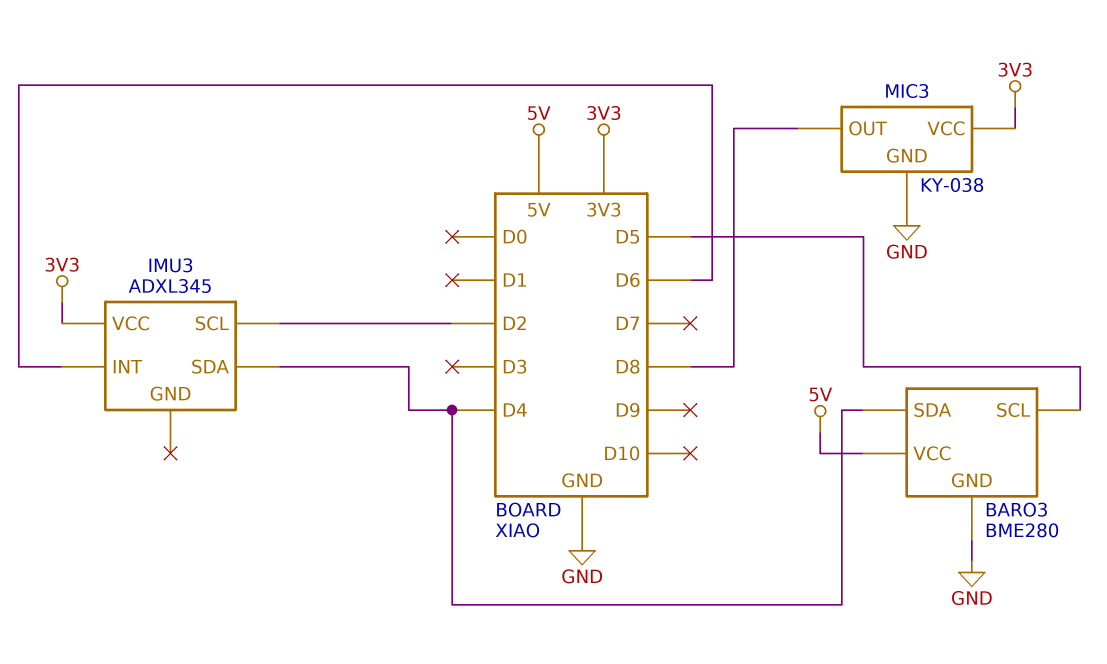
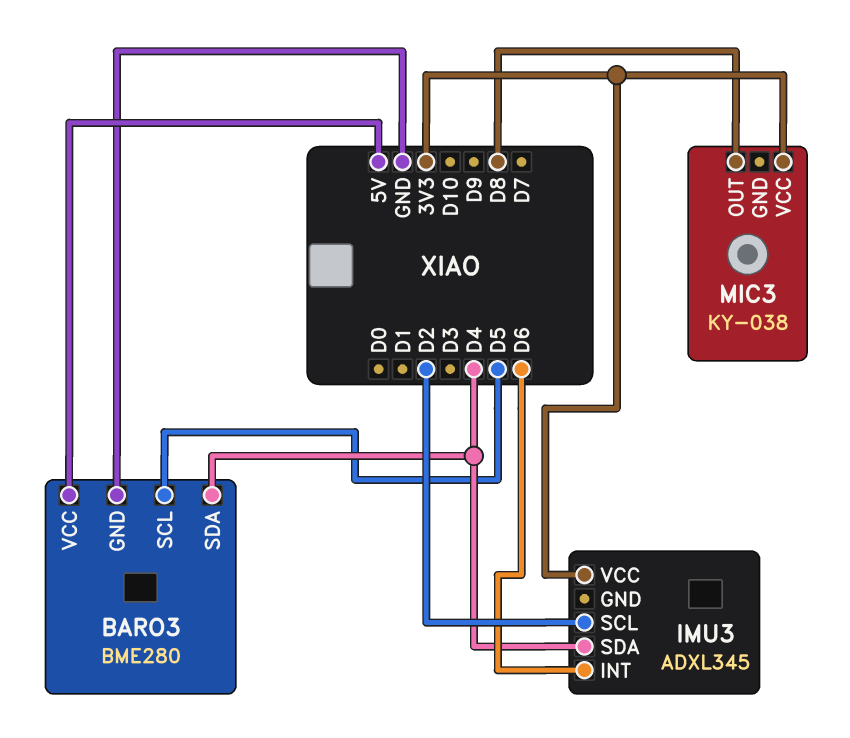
MIC3 pin GND: GND -> none

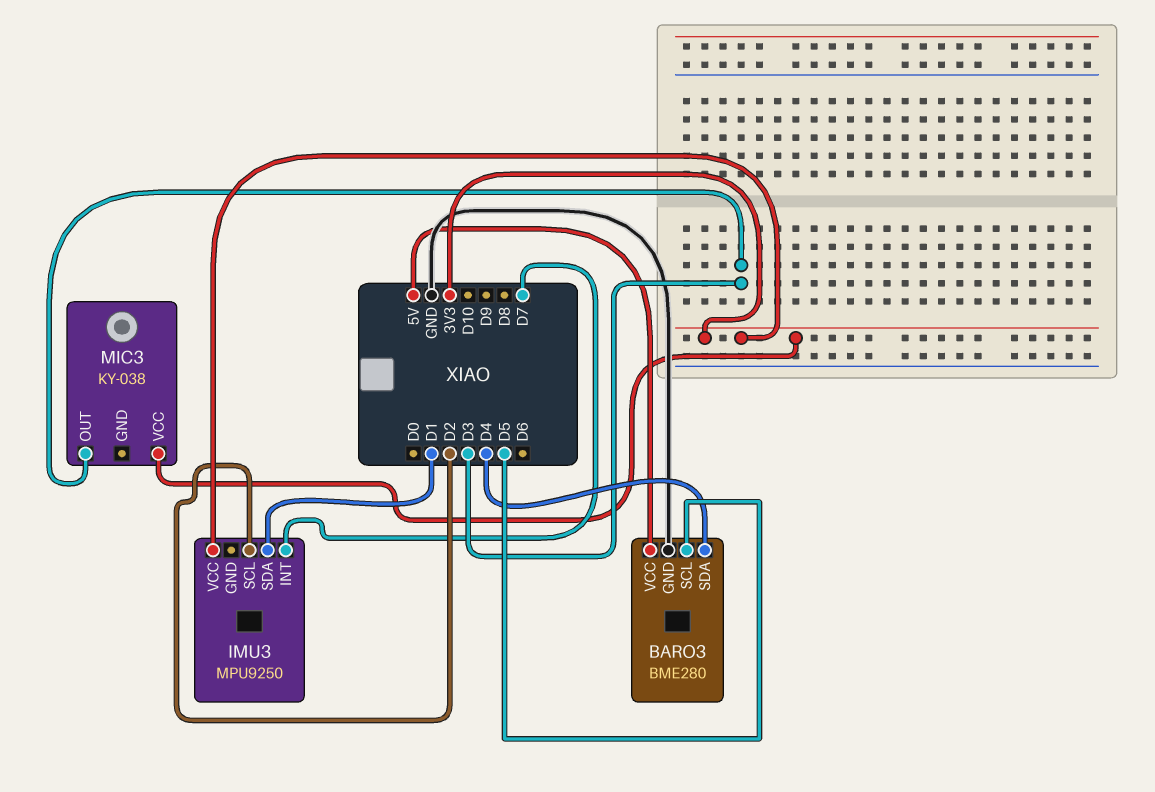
IMU3: ADXL345 -> MPU9250
IMU3 pin INT: D6 -> D7
IMU3 pin SDA: D4 -> D1
MIC3 pin OUT: D8 -> D3

